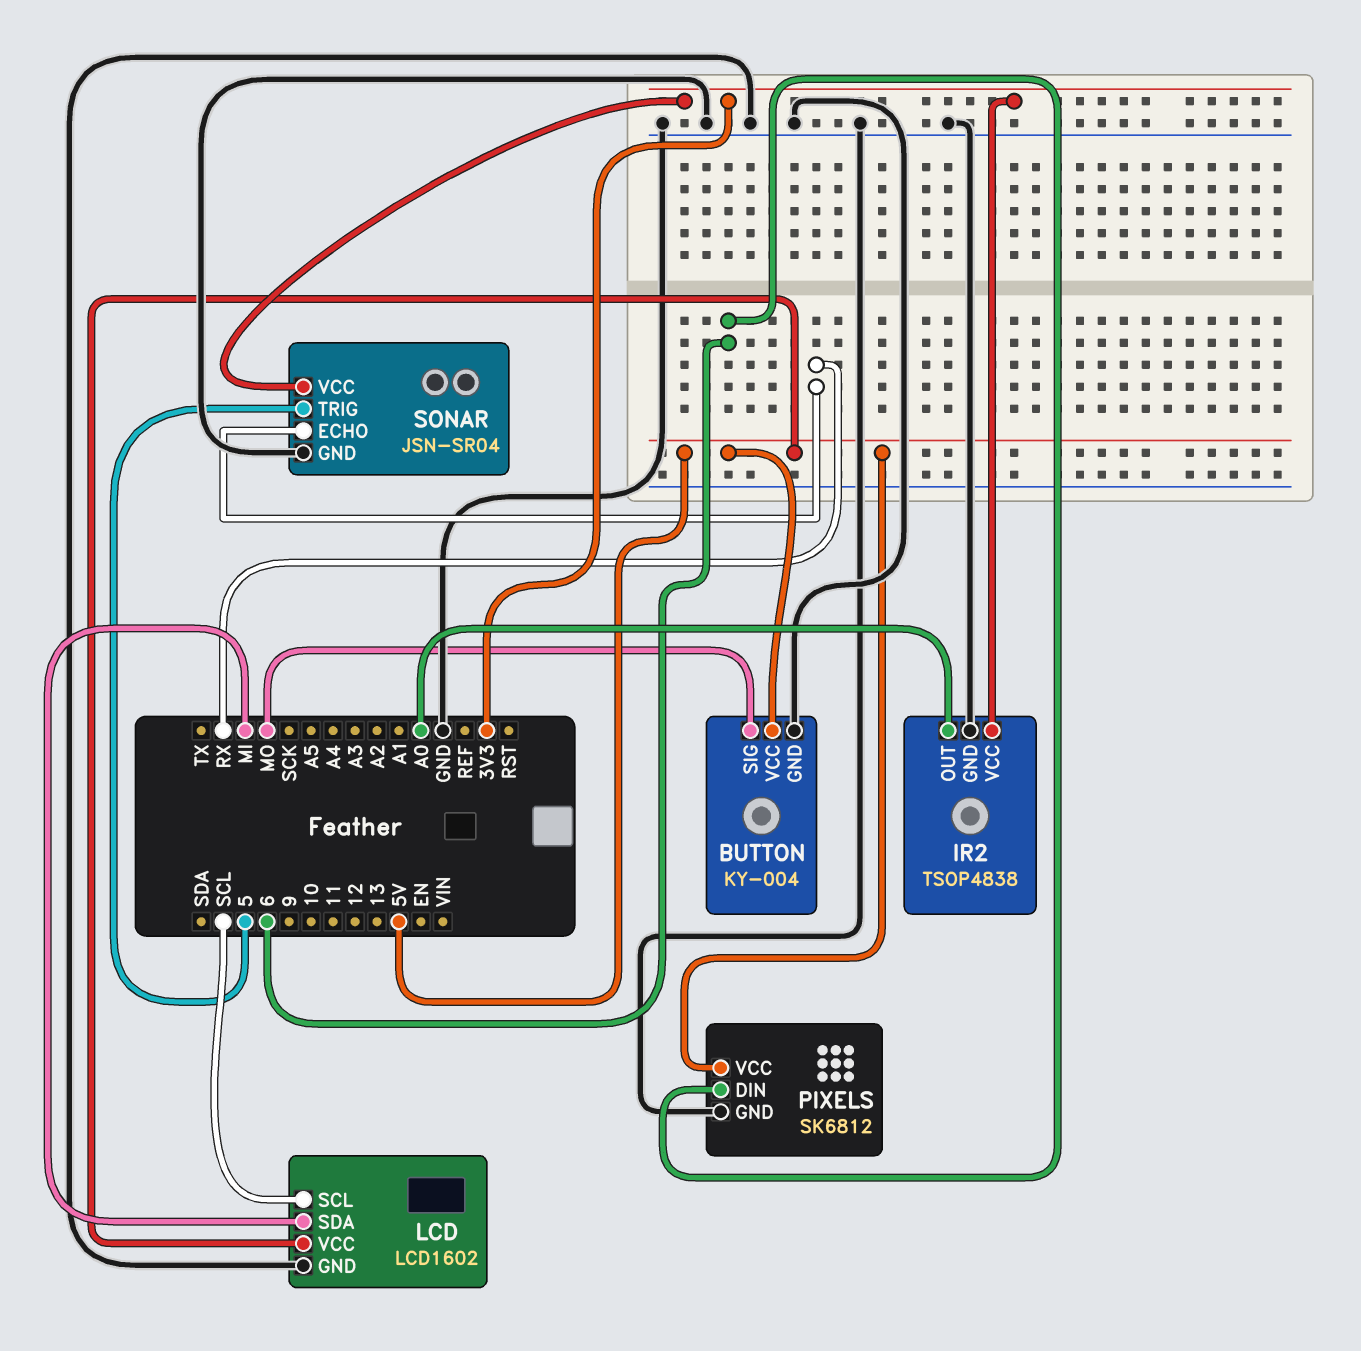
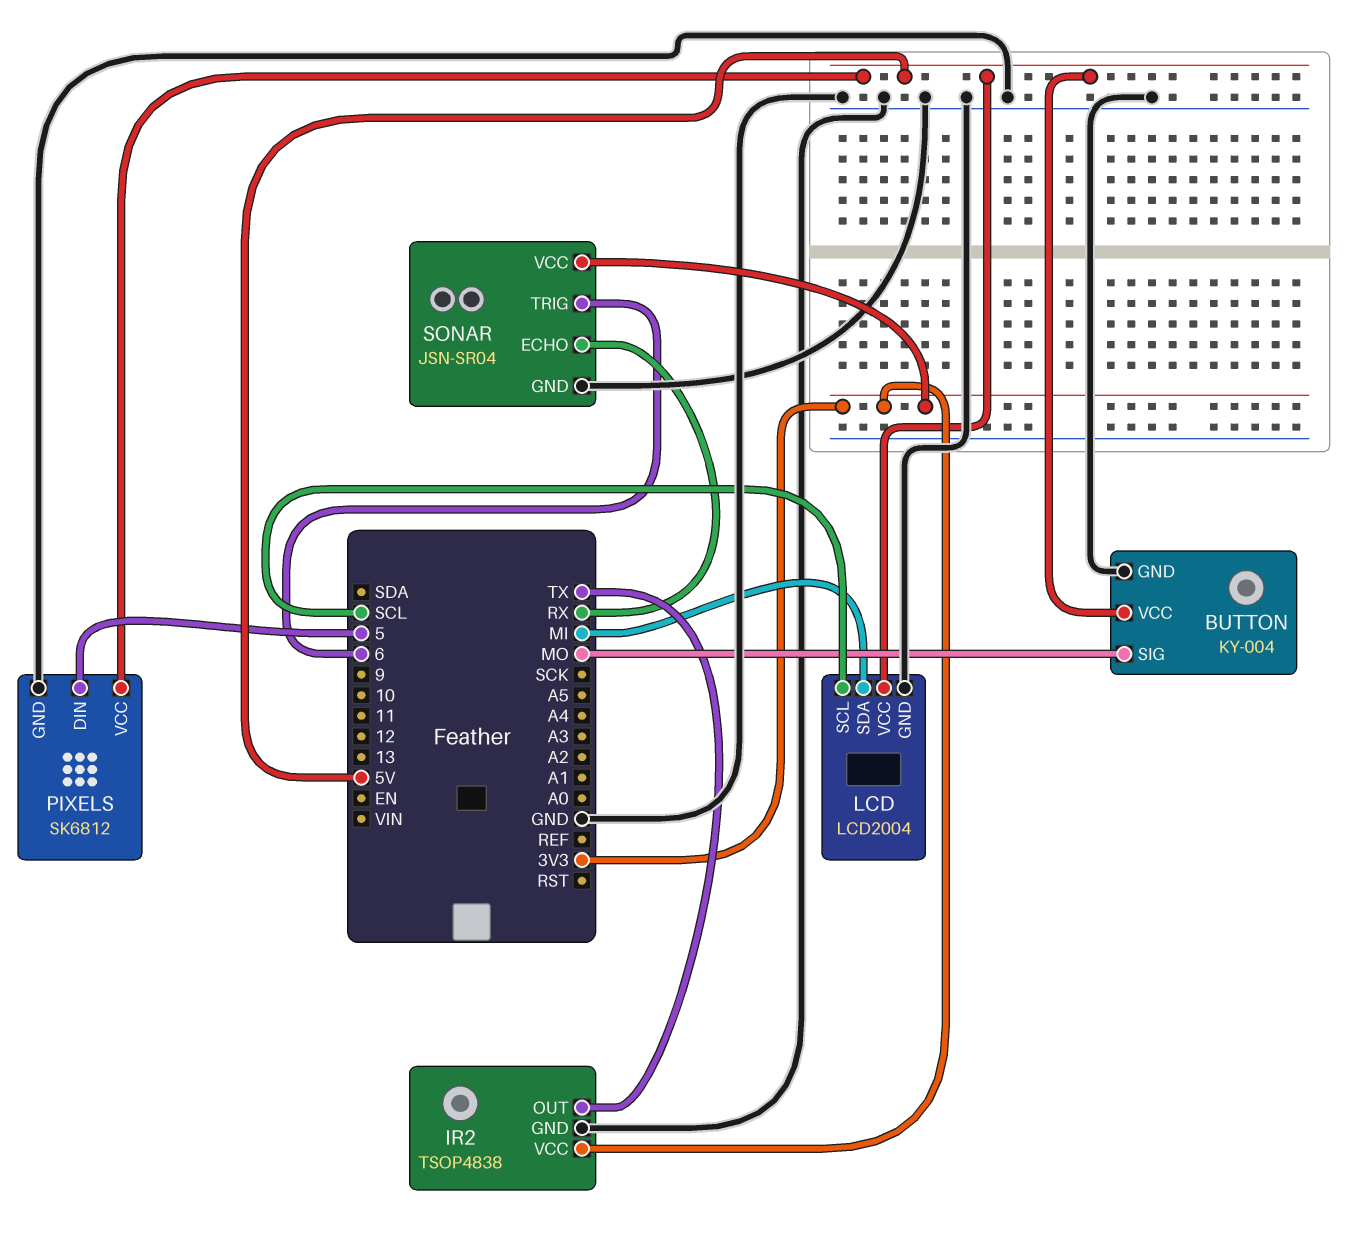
IR2 pin OUT: A0 -> TX
LCD: LCD1602 -> LCD2004
PIXELS pin DIN: 6 -> 5
SONAR pin TRIG: 5 -> 6

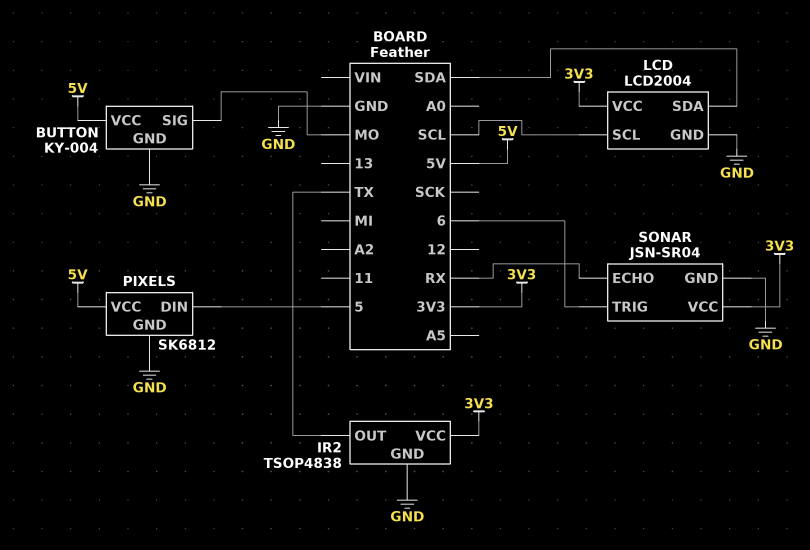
LCD pin SDA: MI -> SDA
LCD pin VCC: 5V -> 3V3

